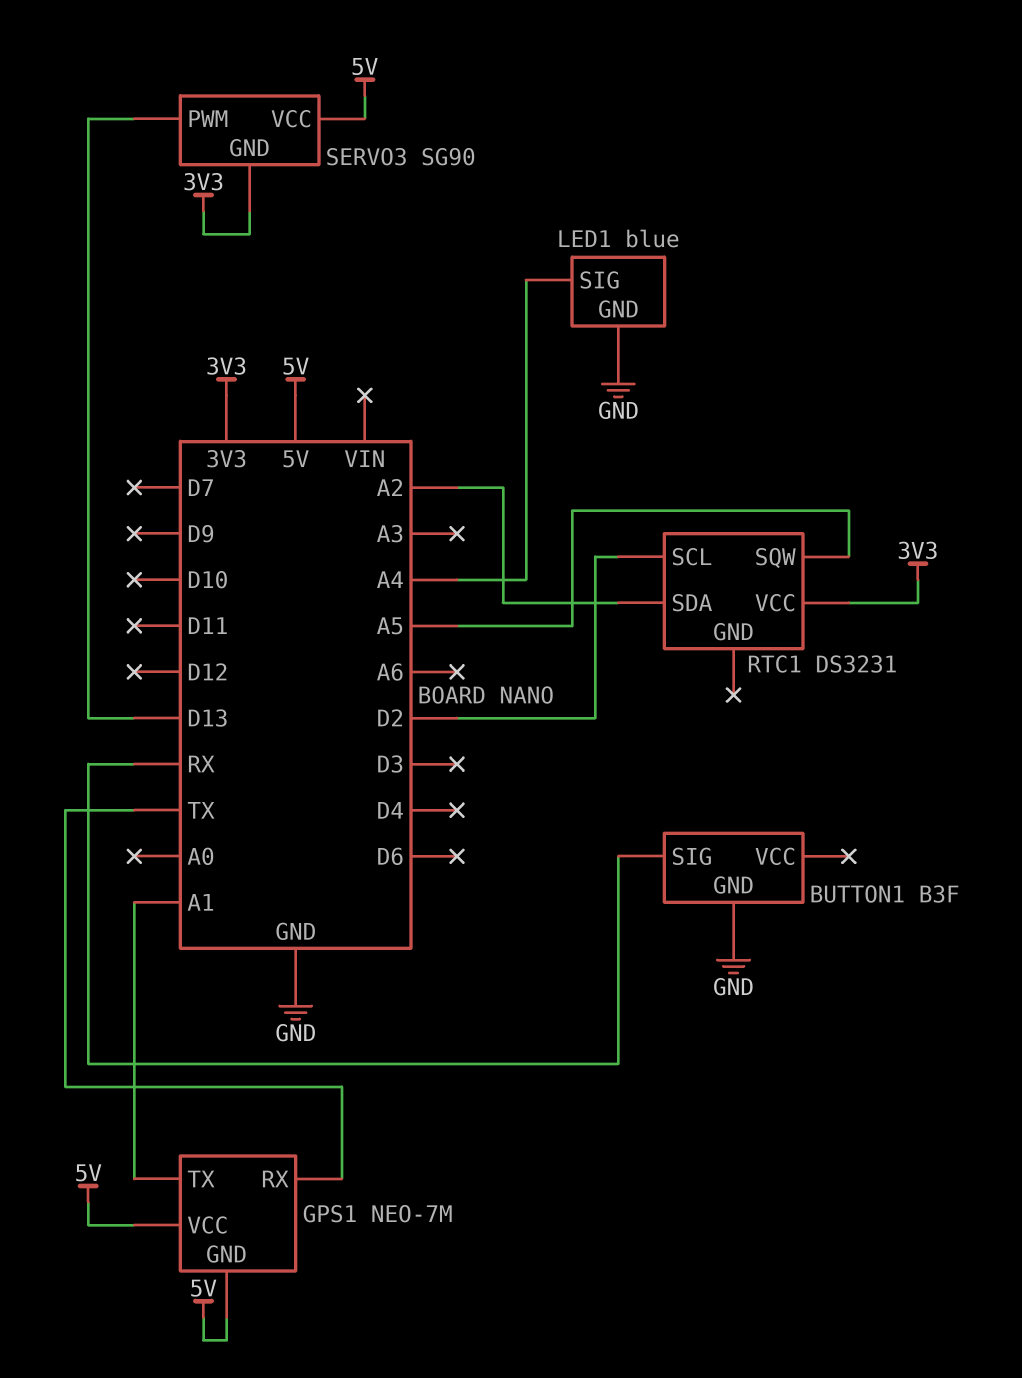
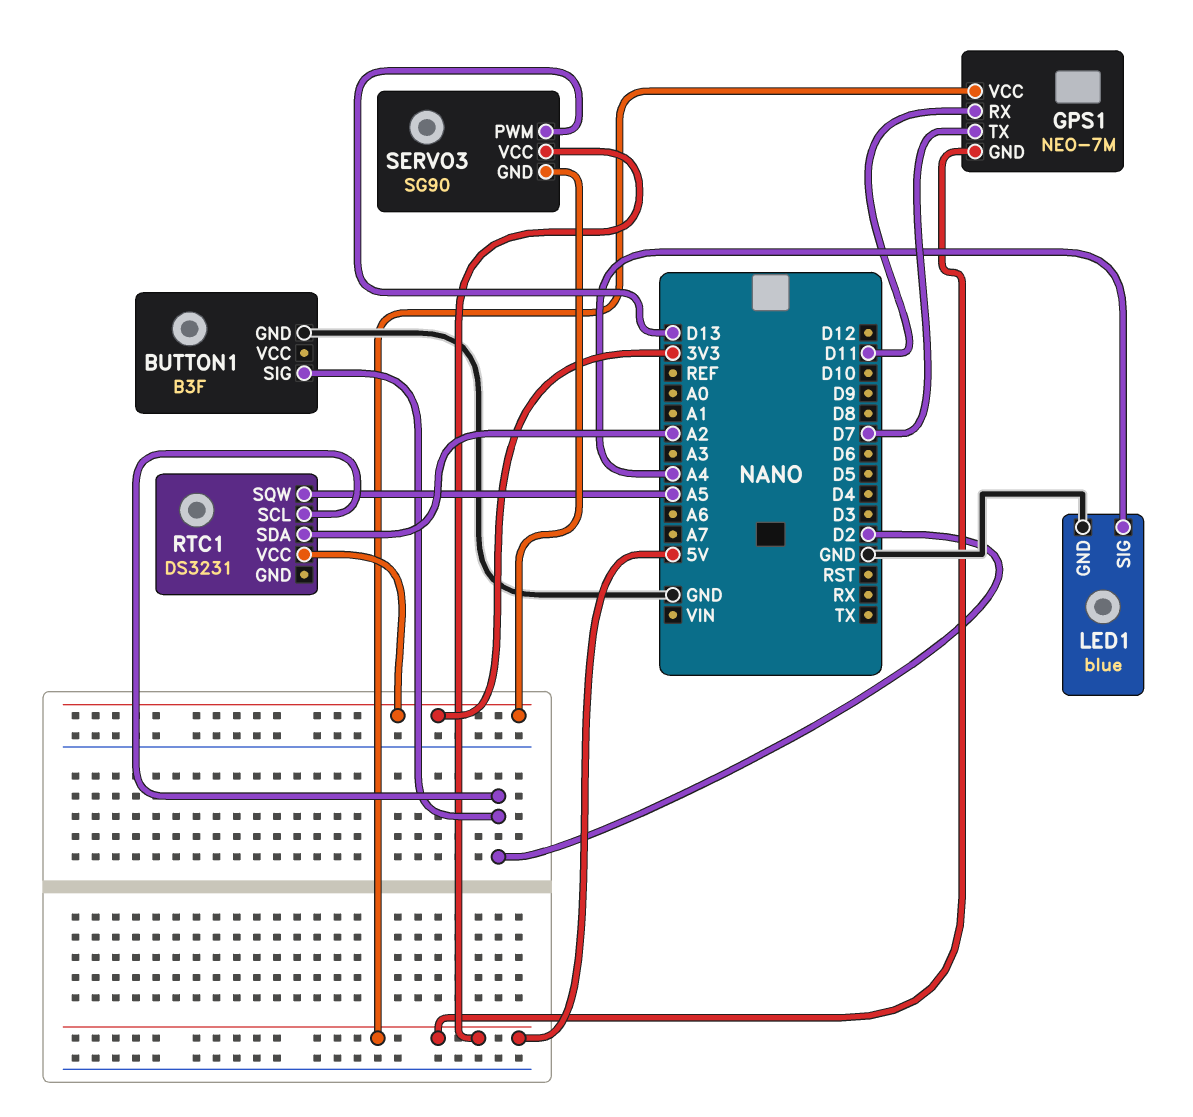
BUTTON1 pin SIG: RX -> D2
GPS1 pin RX: TX -> D11
GPS1 pin TX: A1 -> D7

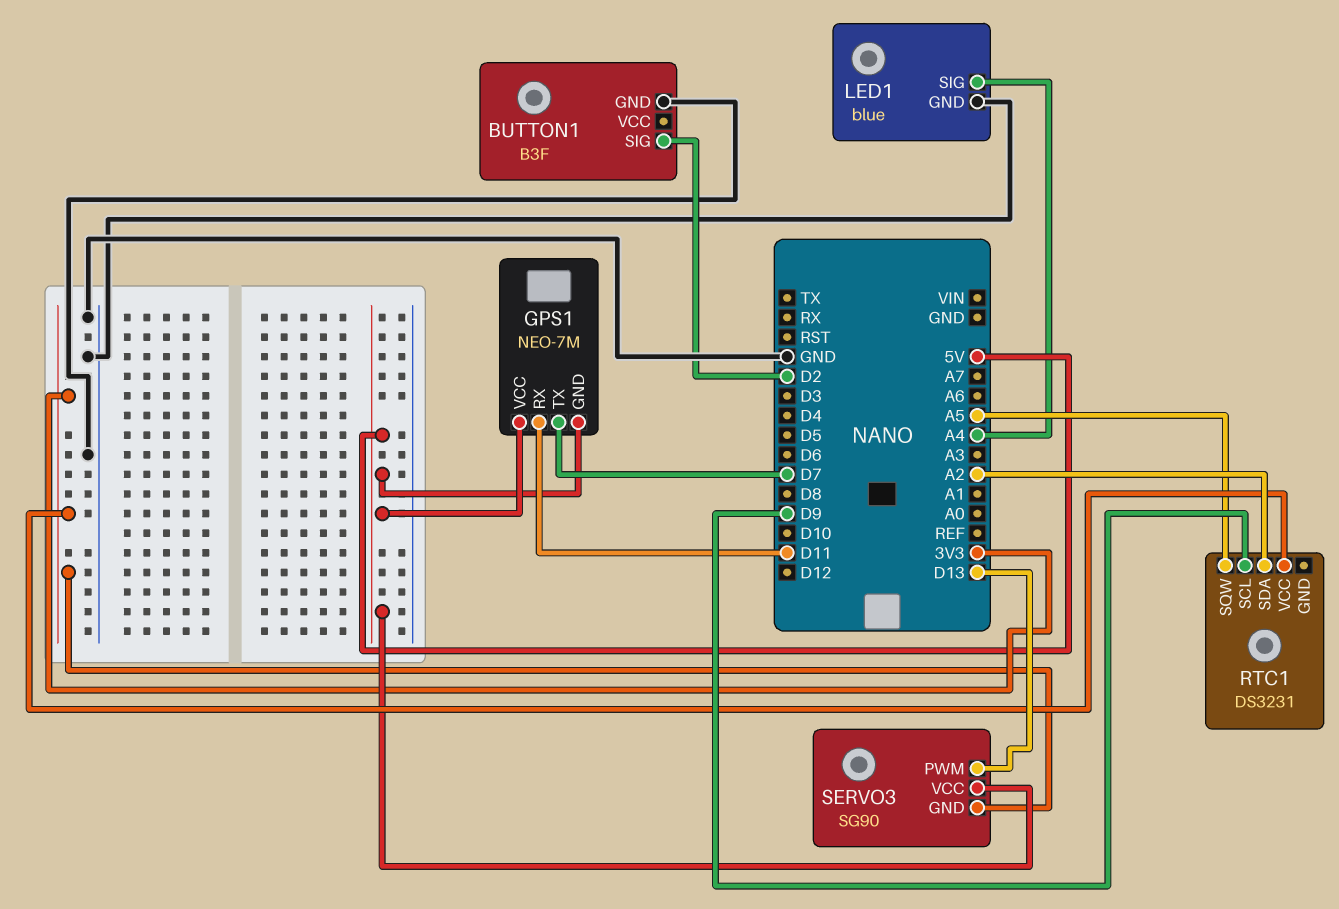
RTC1 pin SCL: D2 -> D9

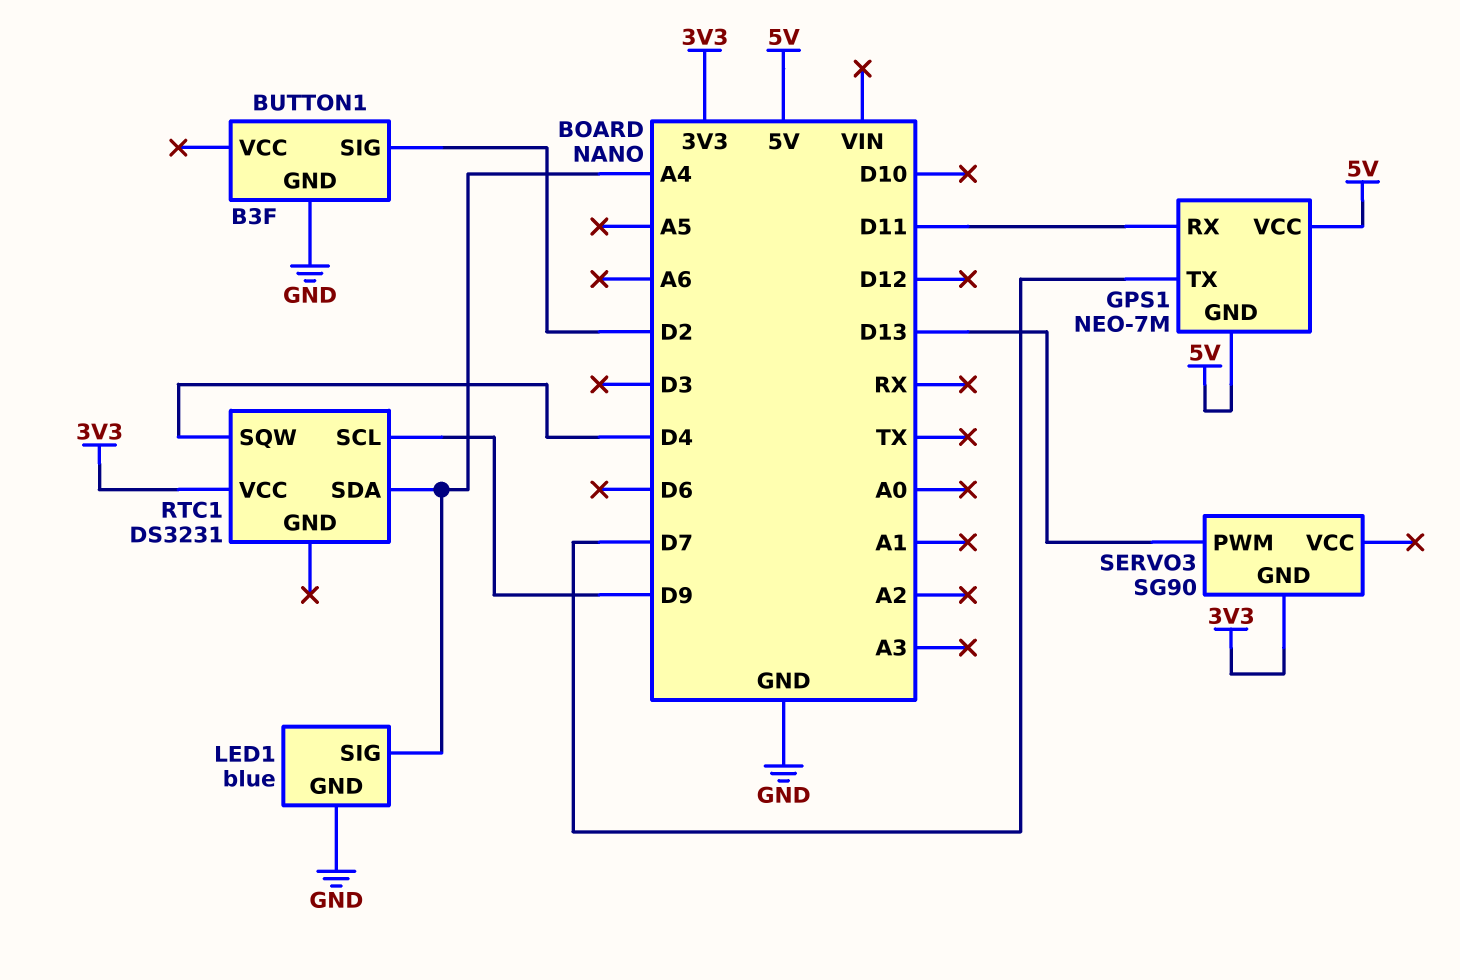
RTC1 pin SDA: A2 -> A4
RTC1 pin SQW: A5 -> D4
SERVO3 pin VCC: 5V -> none

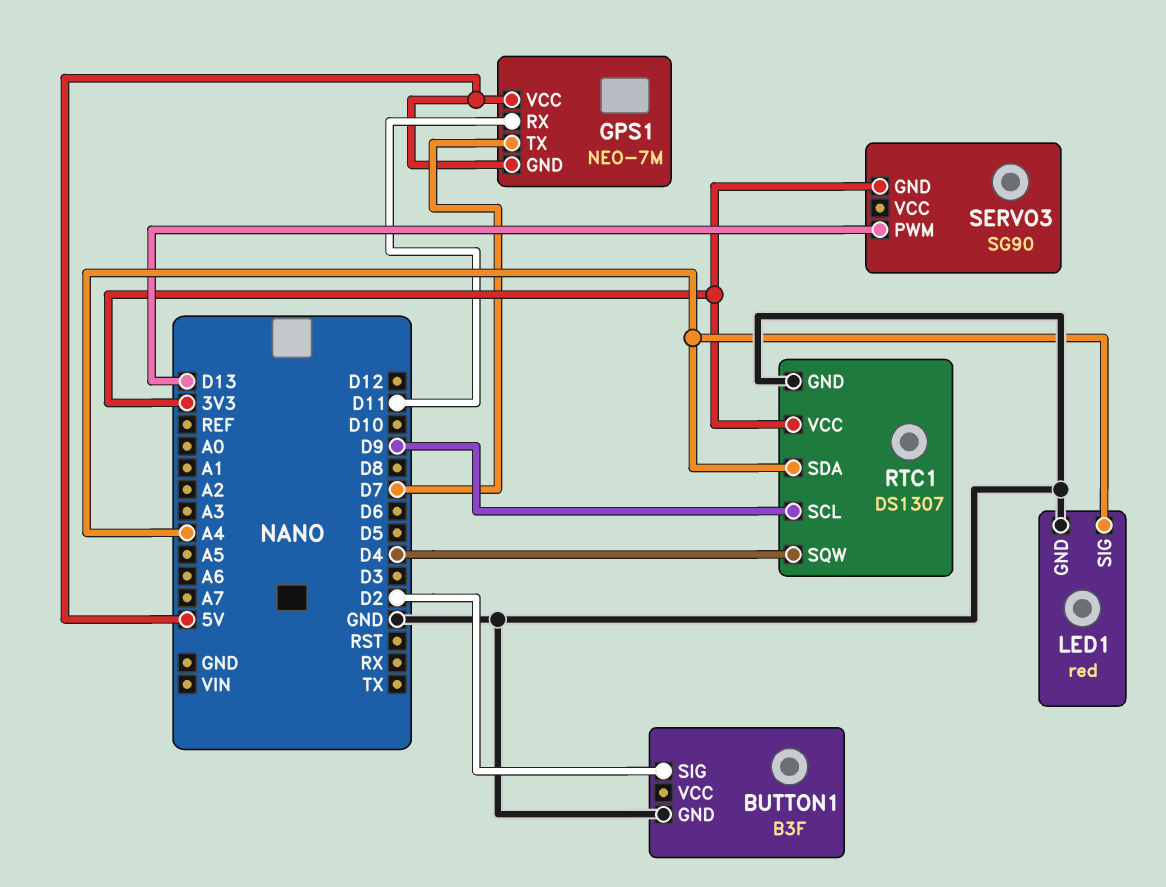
LED1: blue -> red
RTC1: DS3231 -> DS1307
RTC1 pin GND: none -> GND

